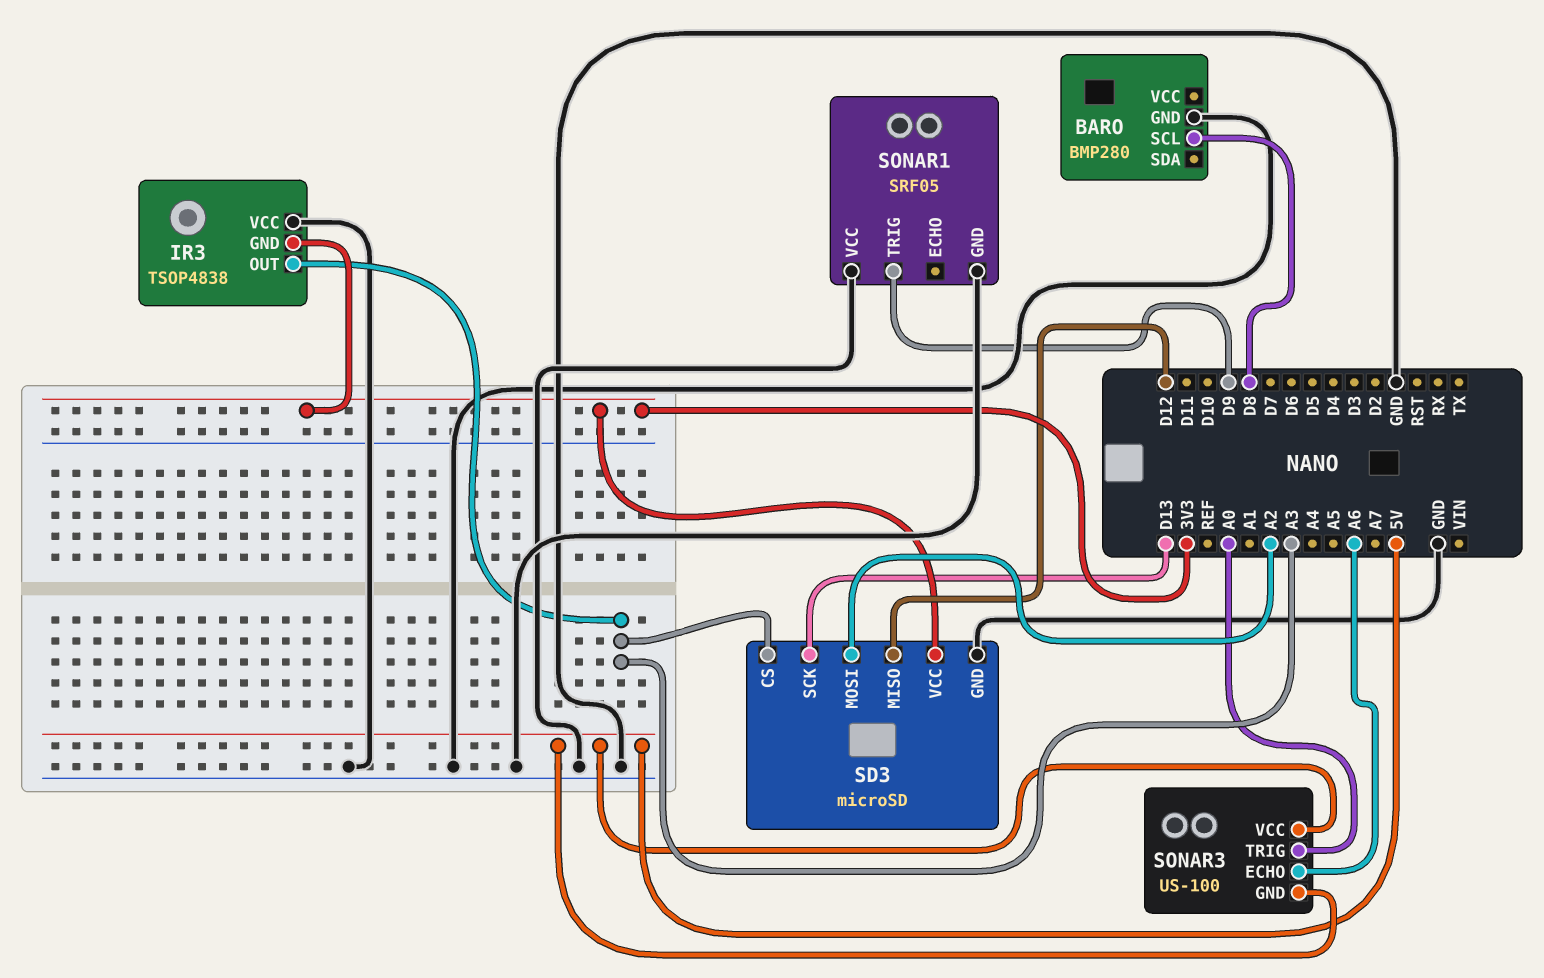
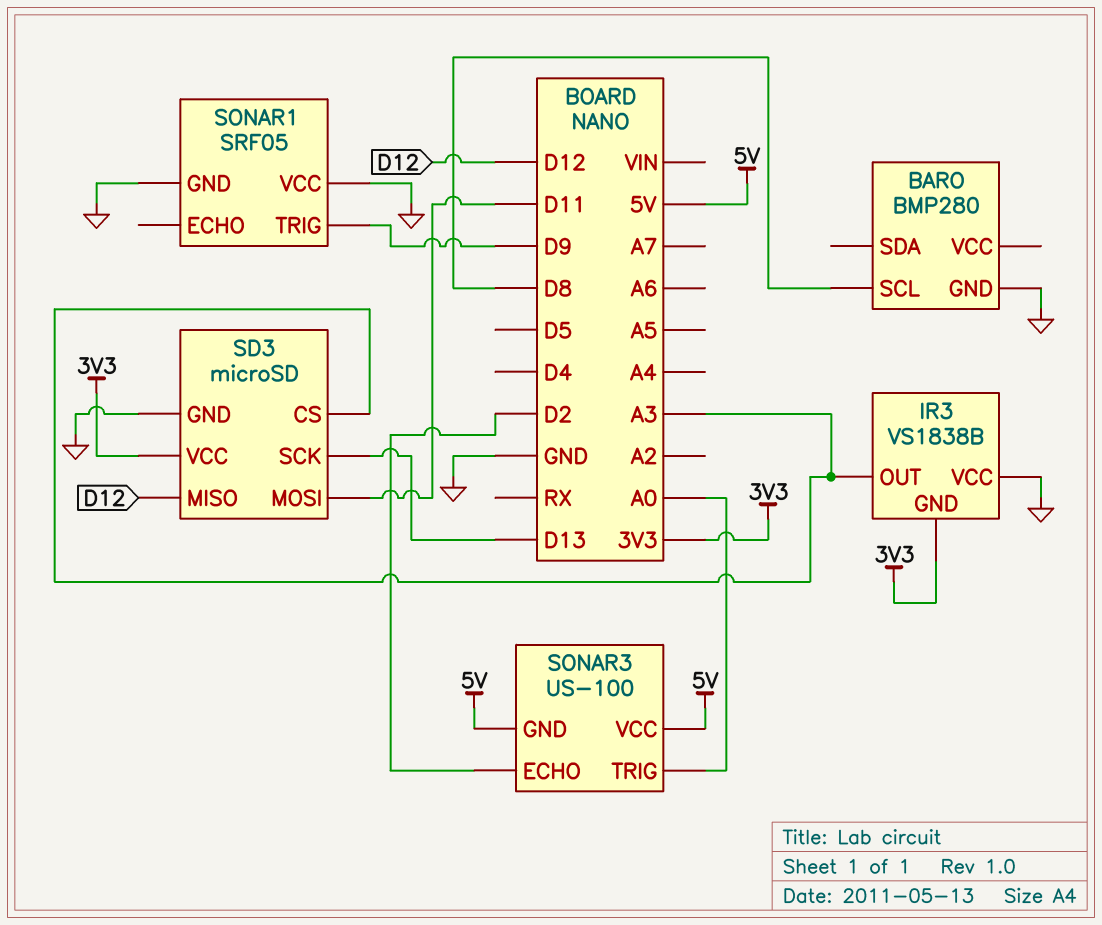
IR3: TSOP4838 -> VS1838B
SD3 pin MOSI: A2 -> D11
SONAR3 pin ECHO: A6 -> D2

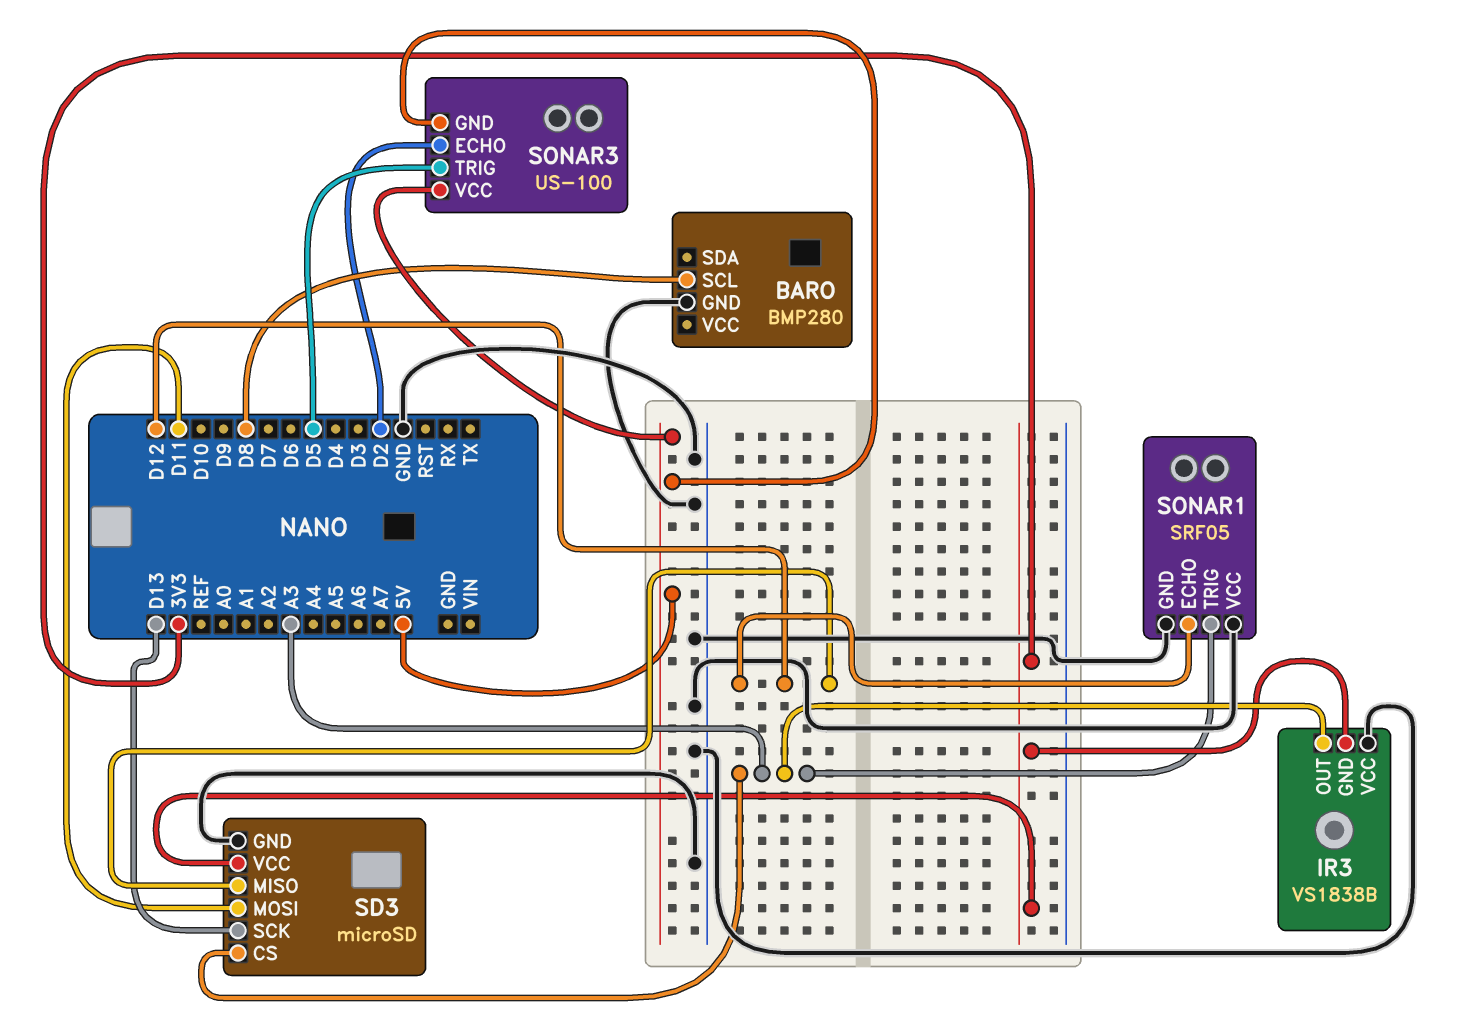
SONAR1 pin ECHO: none -> D12
SONAR1 pin TRIG: D9 -> A3
SONAR3 pin TRIG: A0 -> D5

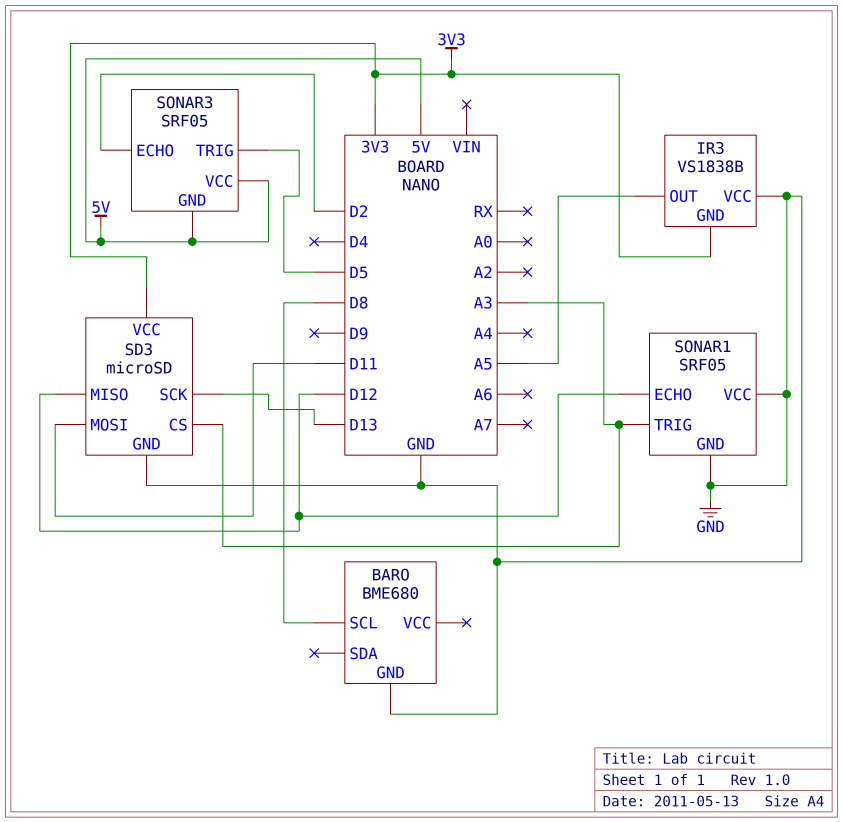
BARO: BMP280 -> BME680
IR3 pin OUT: A3 -> A5
SONAR3: US-100 -> SRF05

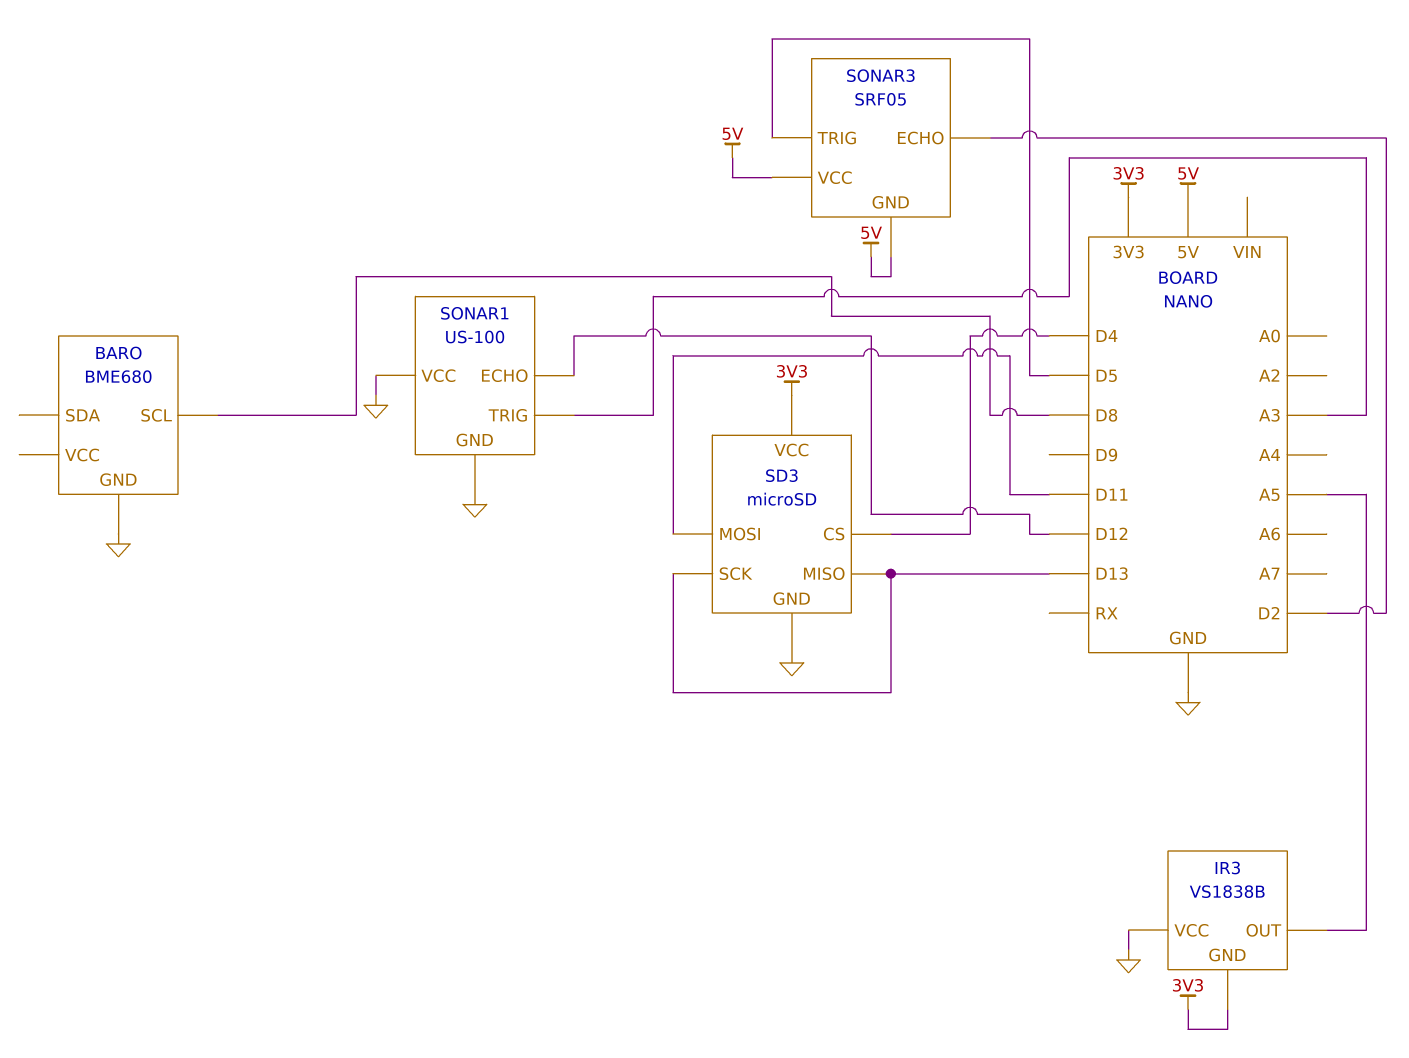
SD3 pin CS: A3 -> D4
SD3 pin MISO: D12 -> D13
SONAR1: SRF05 -> US-100

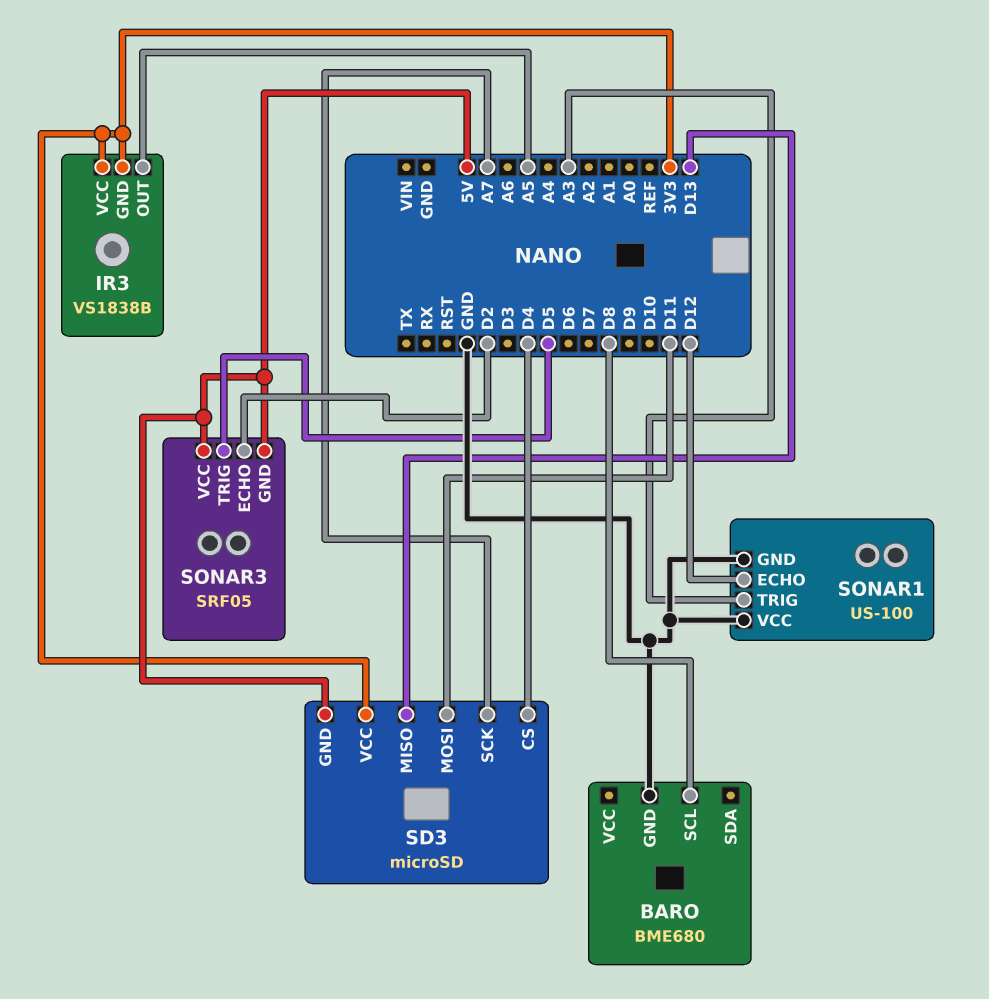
IR3 pin VCC: GND -> 3V3
SD3 pin GND: GND -> 5V
SD3 pin SCK: D13 -> A7

